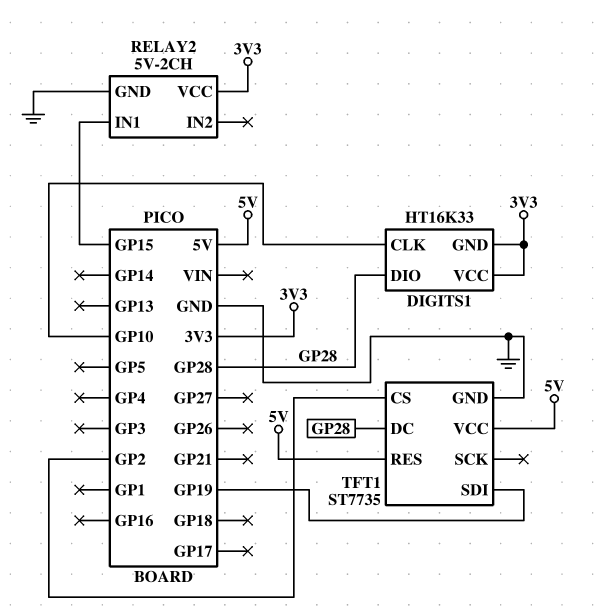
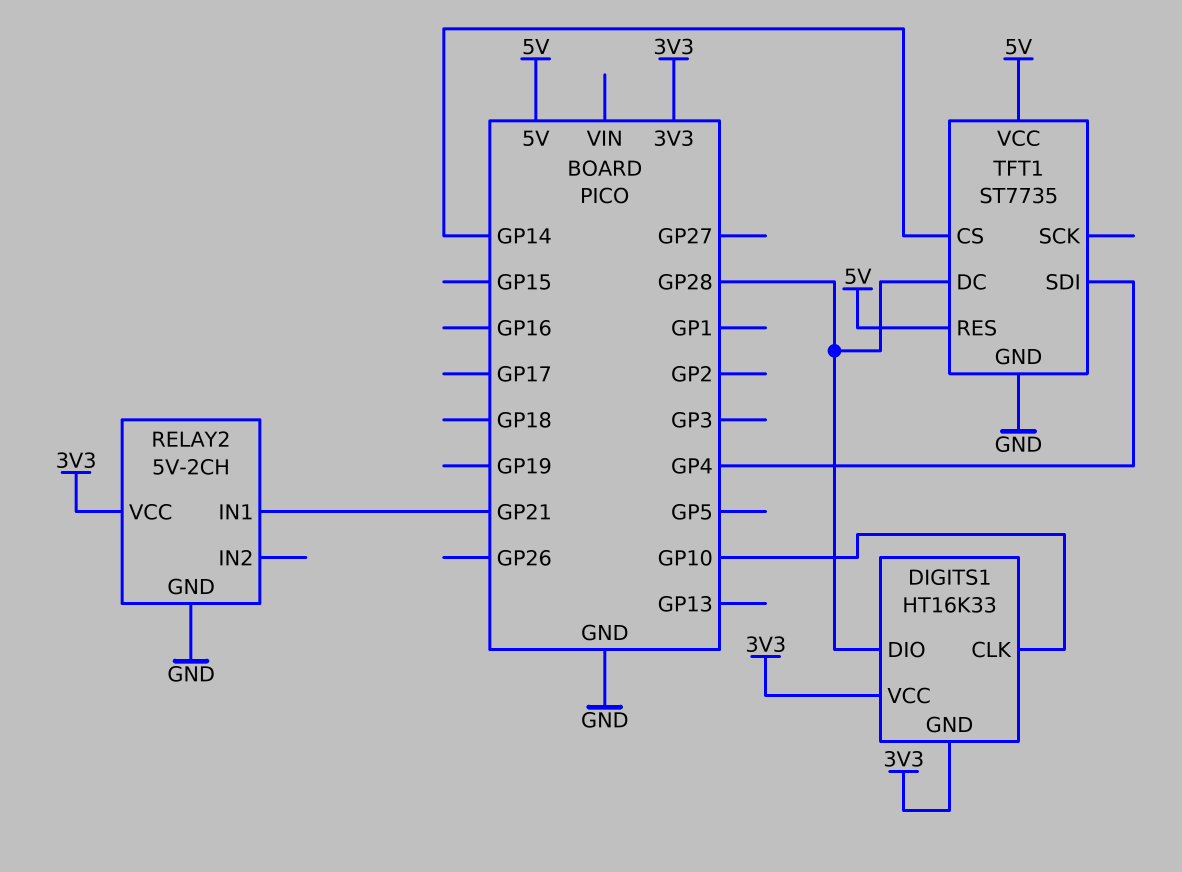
RELAY2 pin IN1: GP15 -> GP21
TFT1 pin CS: GP2 -> GP14
TFT1 pin SDI: GP19 -> GP4

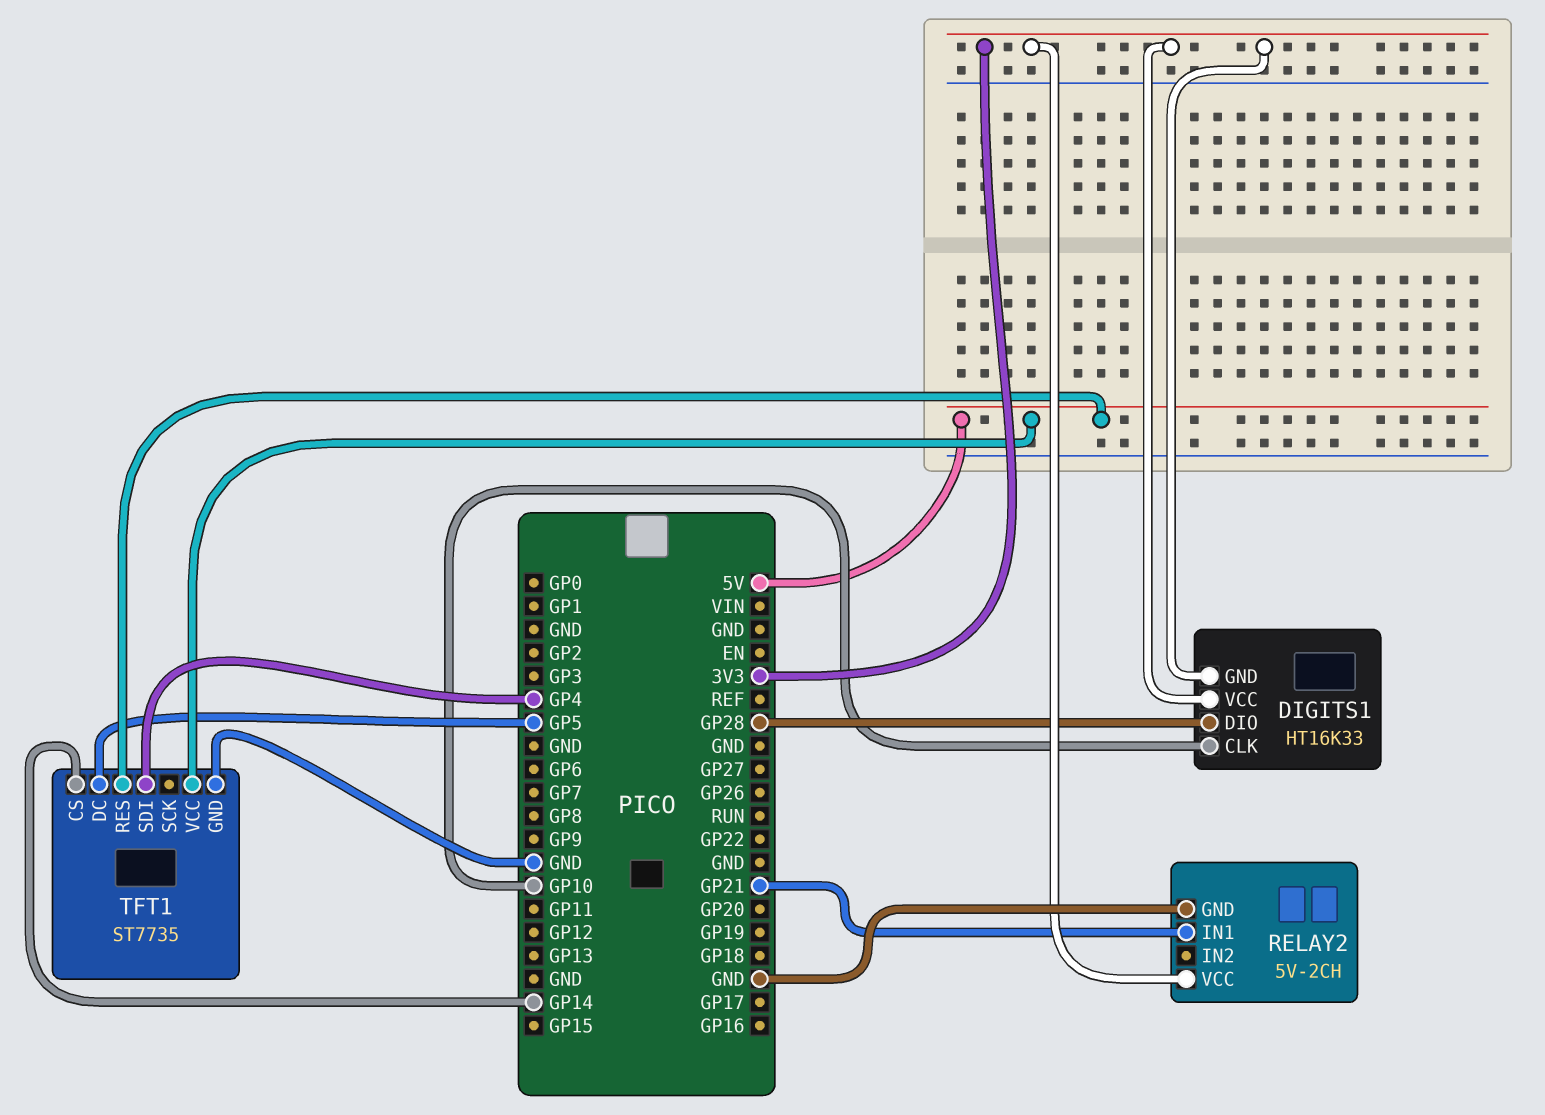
TFT1 pin DC: GP28 -> GP5

